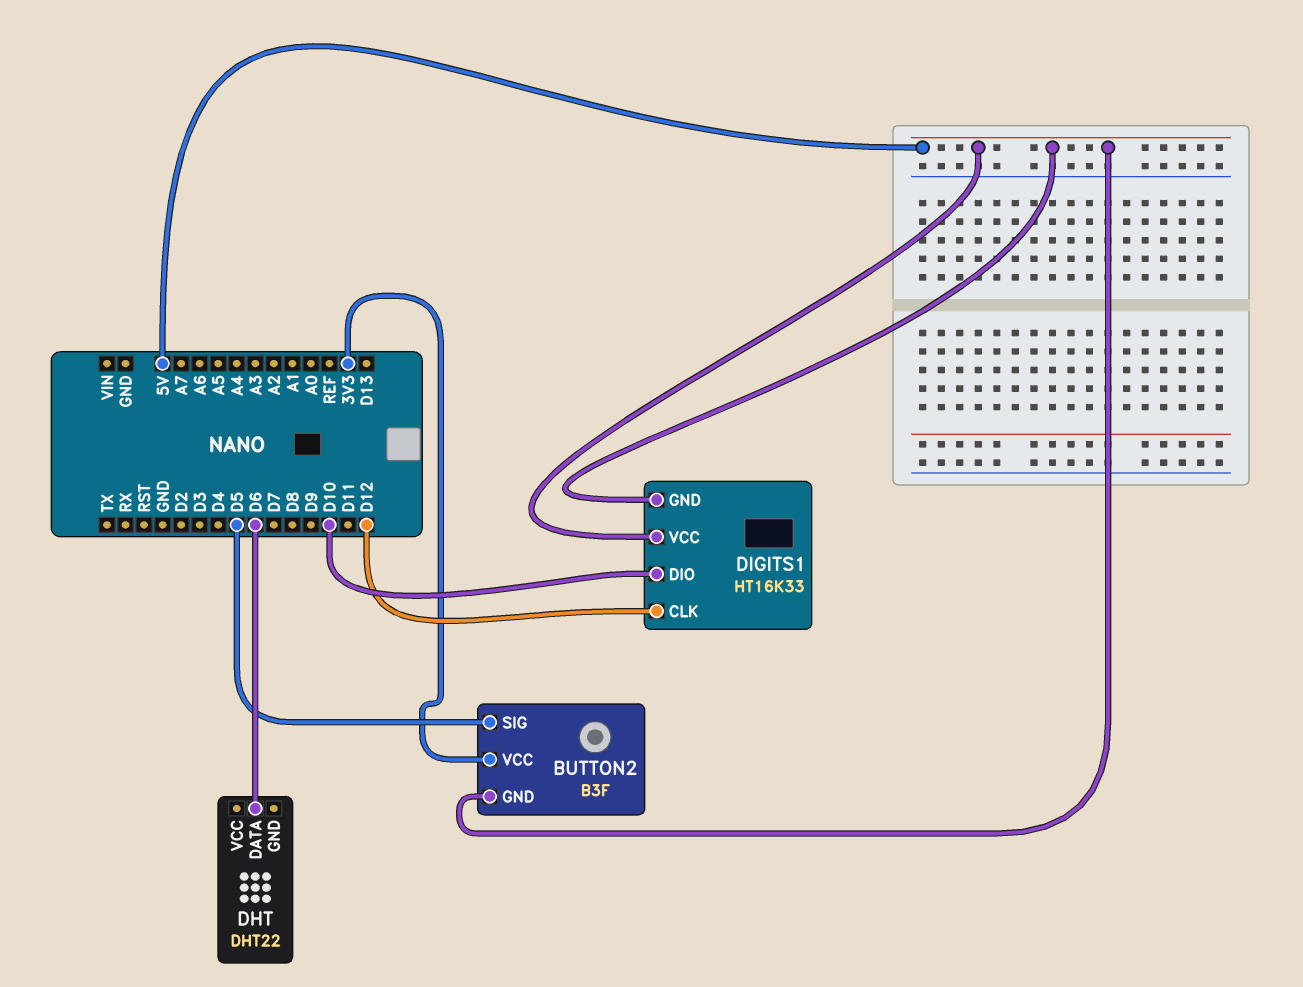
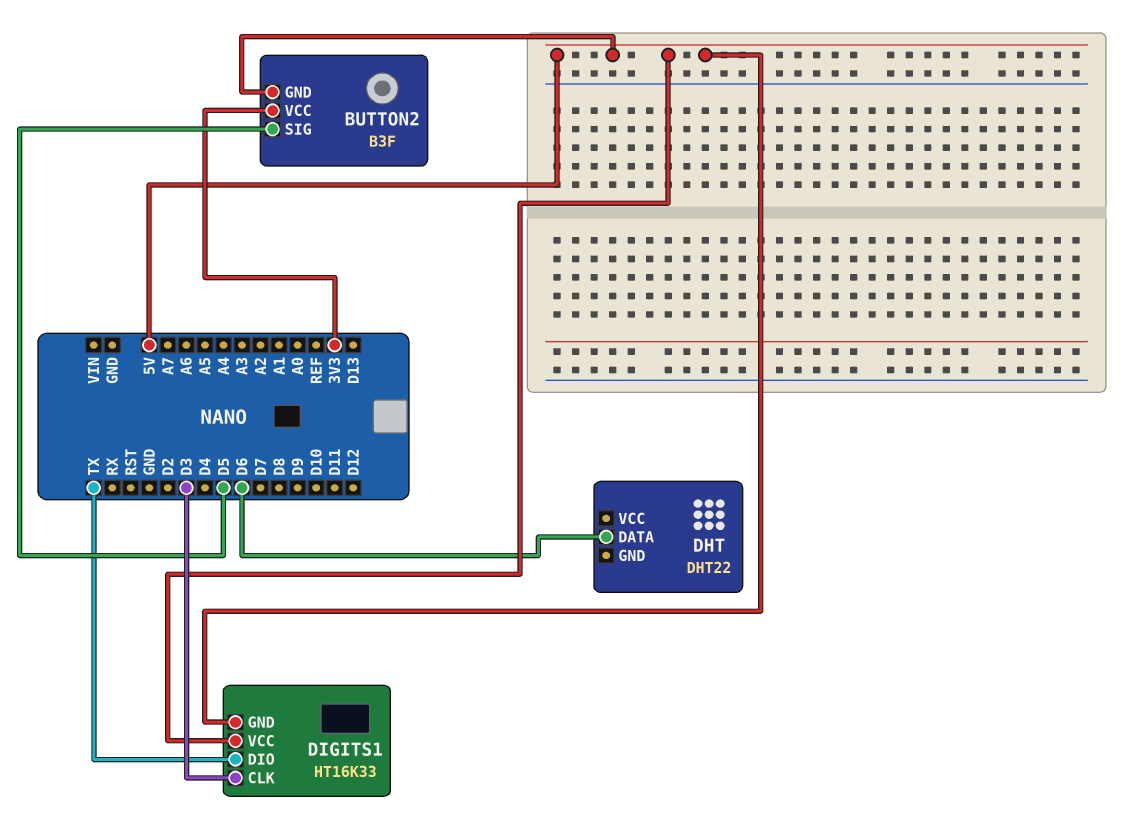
DIGITS1 pin CLK: D12 -> D3
DIGITS1 pin DIO: D10 -> TX

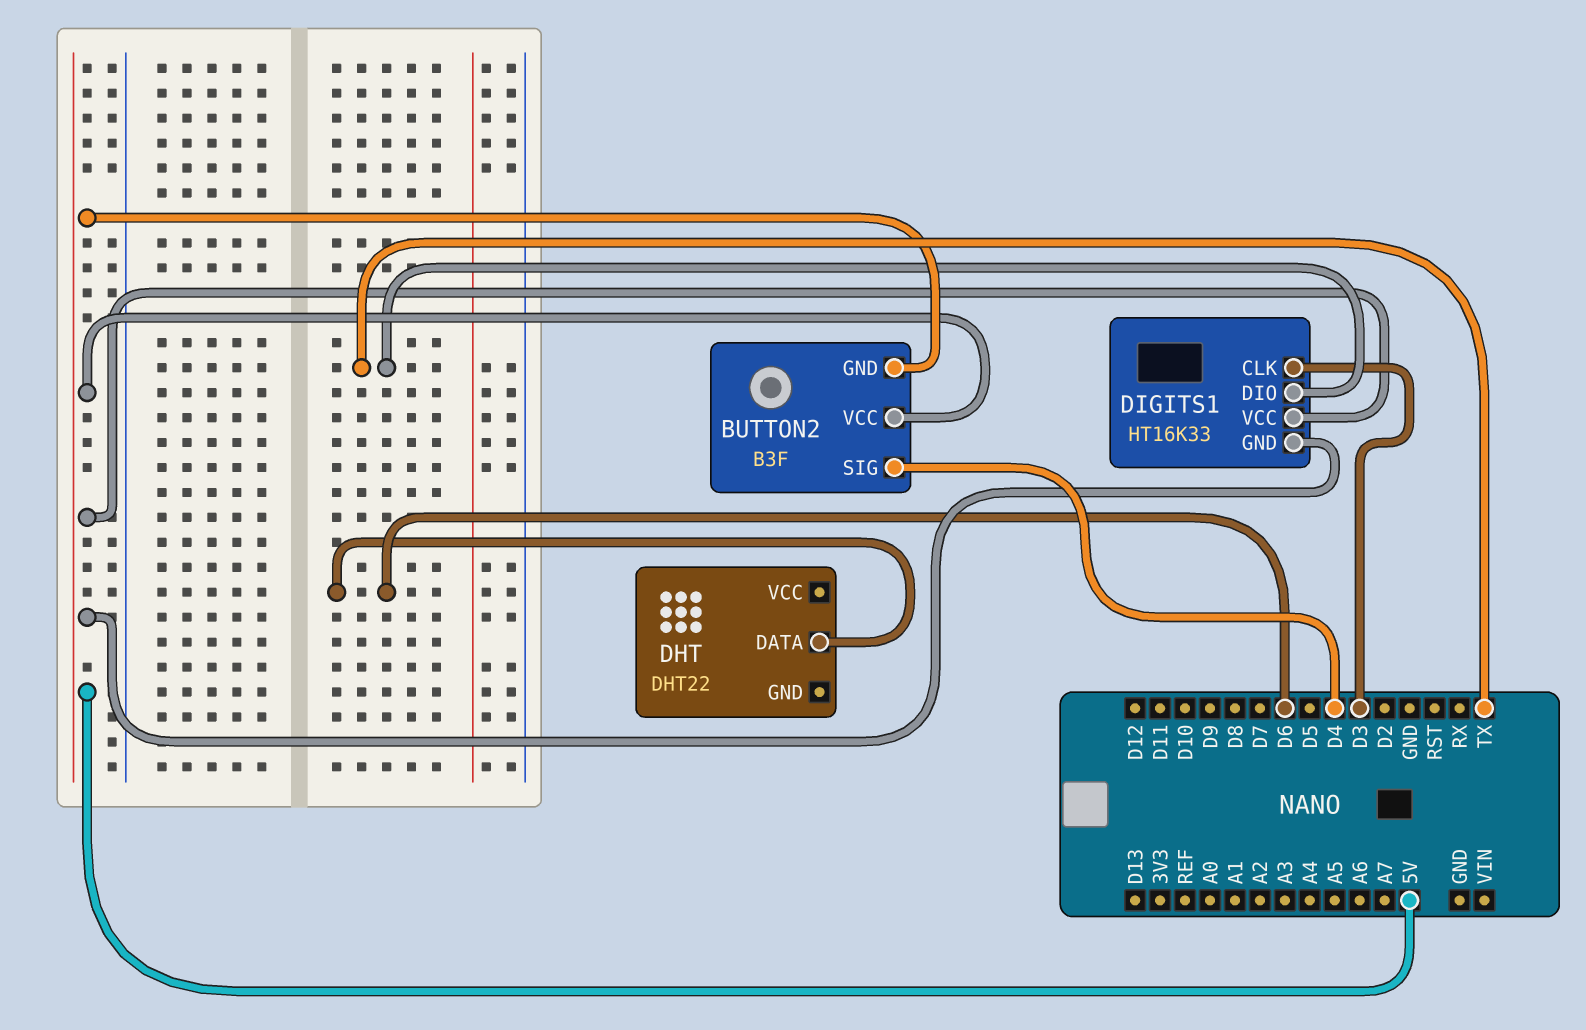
BUTTON2 pin SIG: D5 -> D4
BUTTON2 pin VCC: 3V3 -> 5V

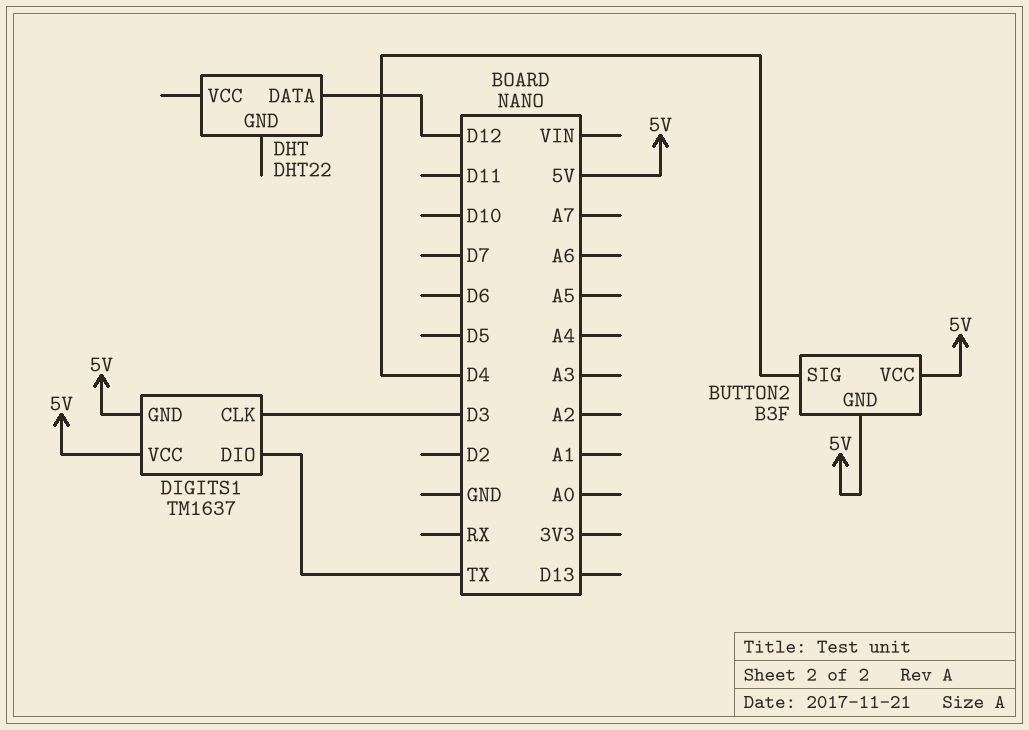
DHT pin DATA: D6 -> D12
DIGITS1: HT16K33 -> TM1637

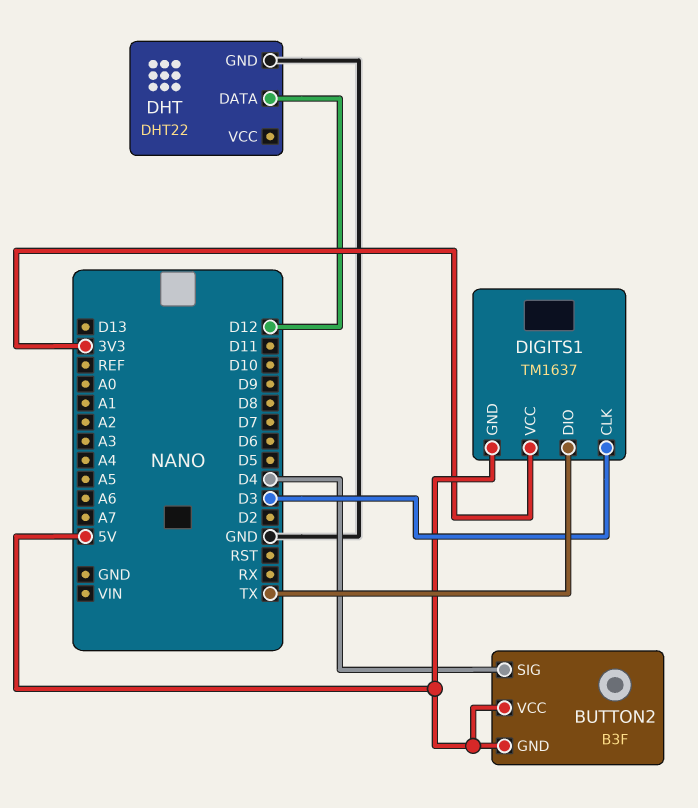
DHT pin GND: none -> GND
DIGITS1 pin VCC: 5V -> 3V3

